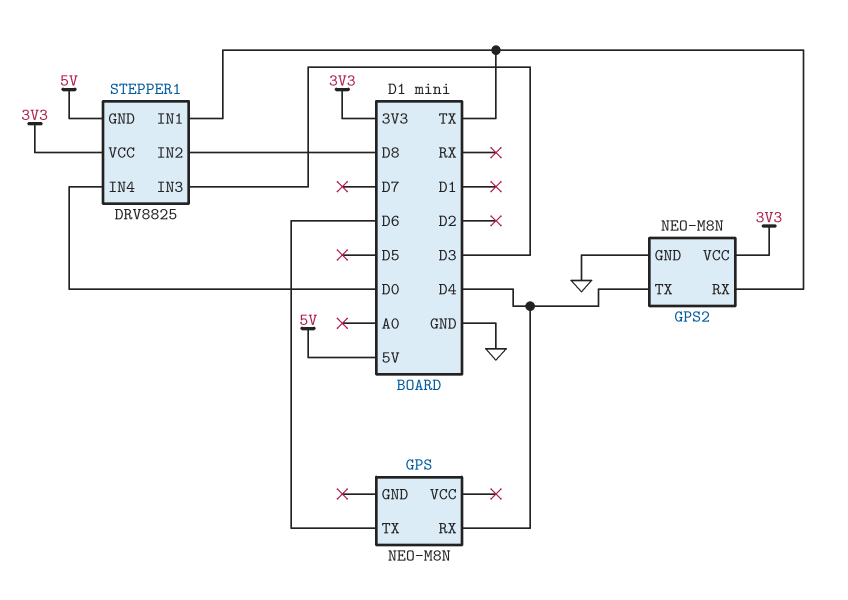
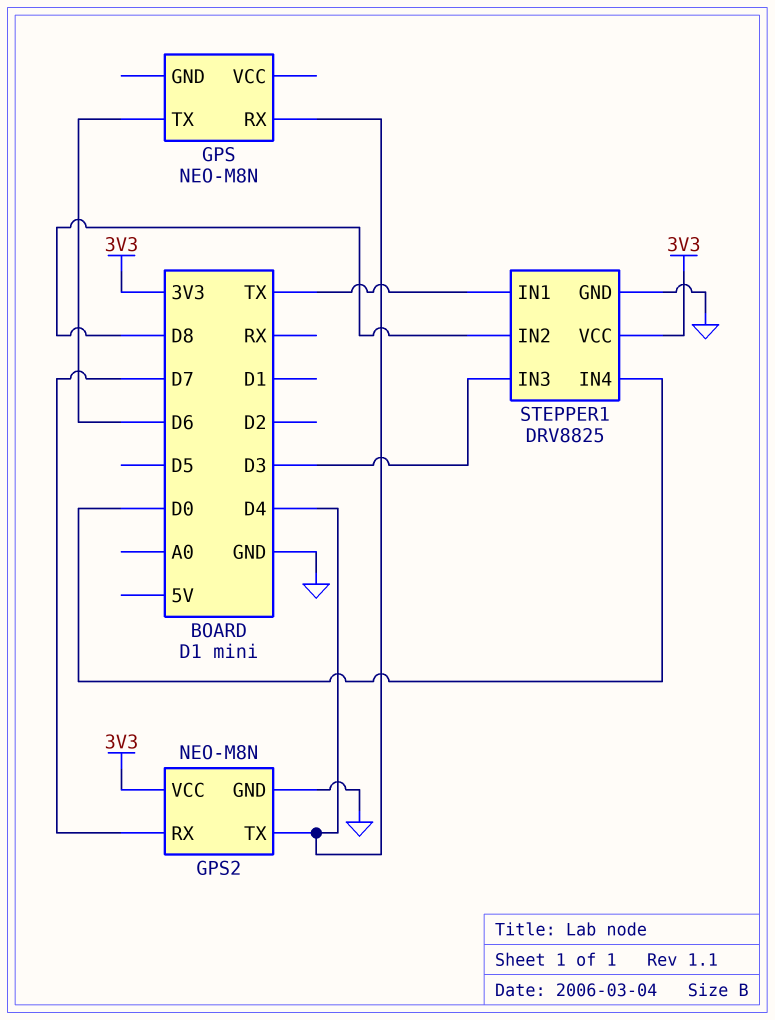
GPS2 pin RX: TX -> D7
STEPPER1 pin GND: 5V -> GND

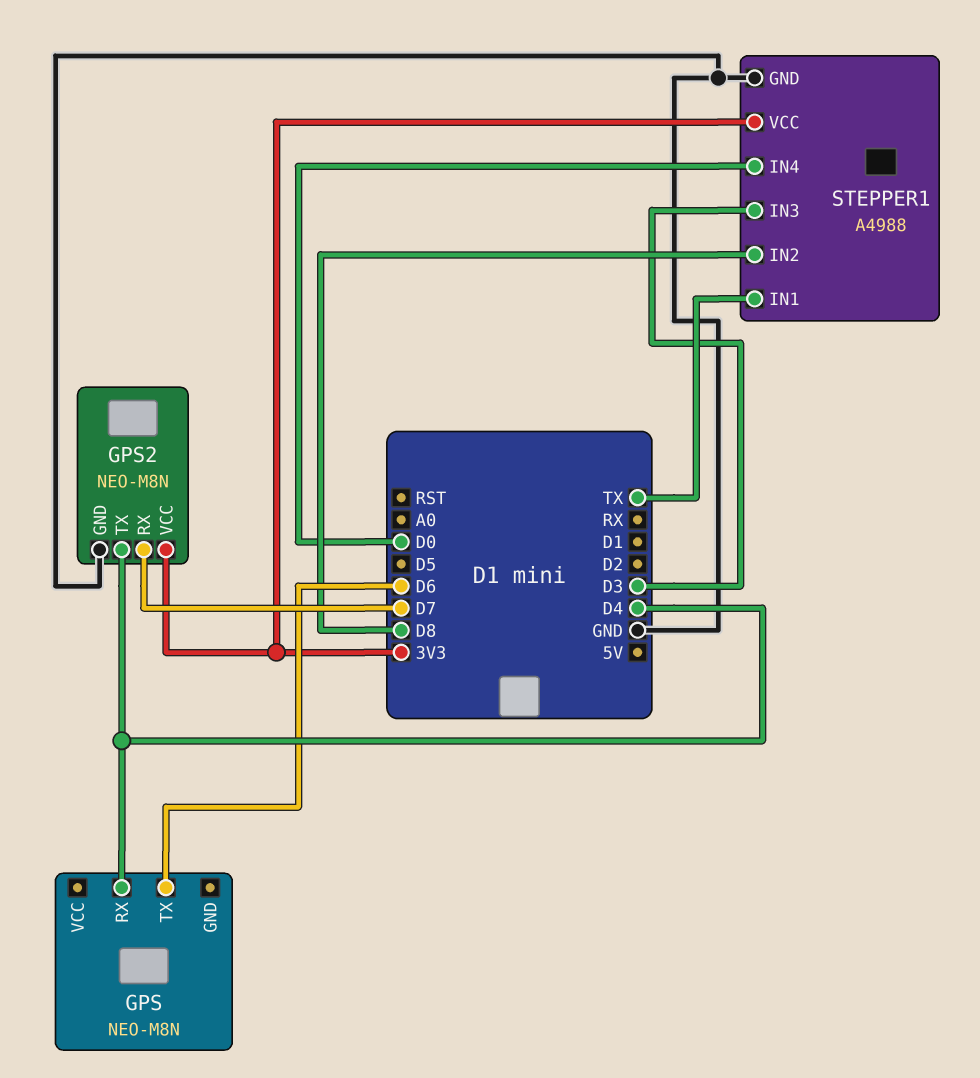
STEPPER1: DRV8825 -> A4988

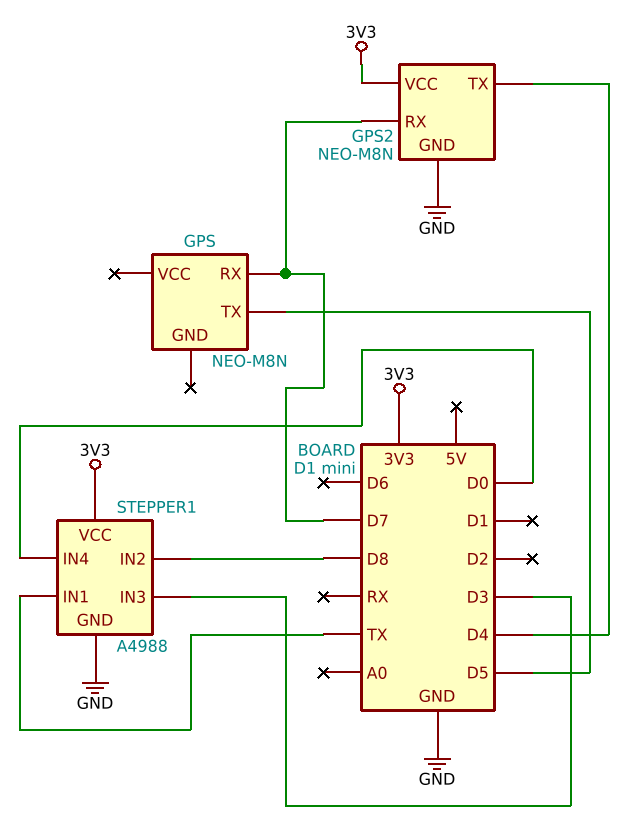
GPS pin RX: D4 -> D7
GPS pin TX: D6 -> D5

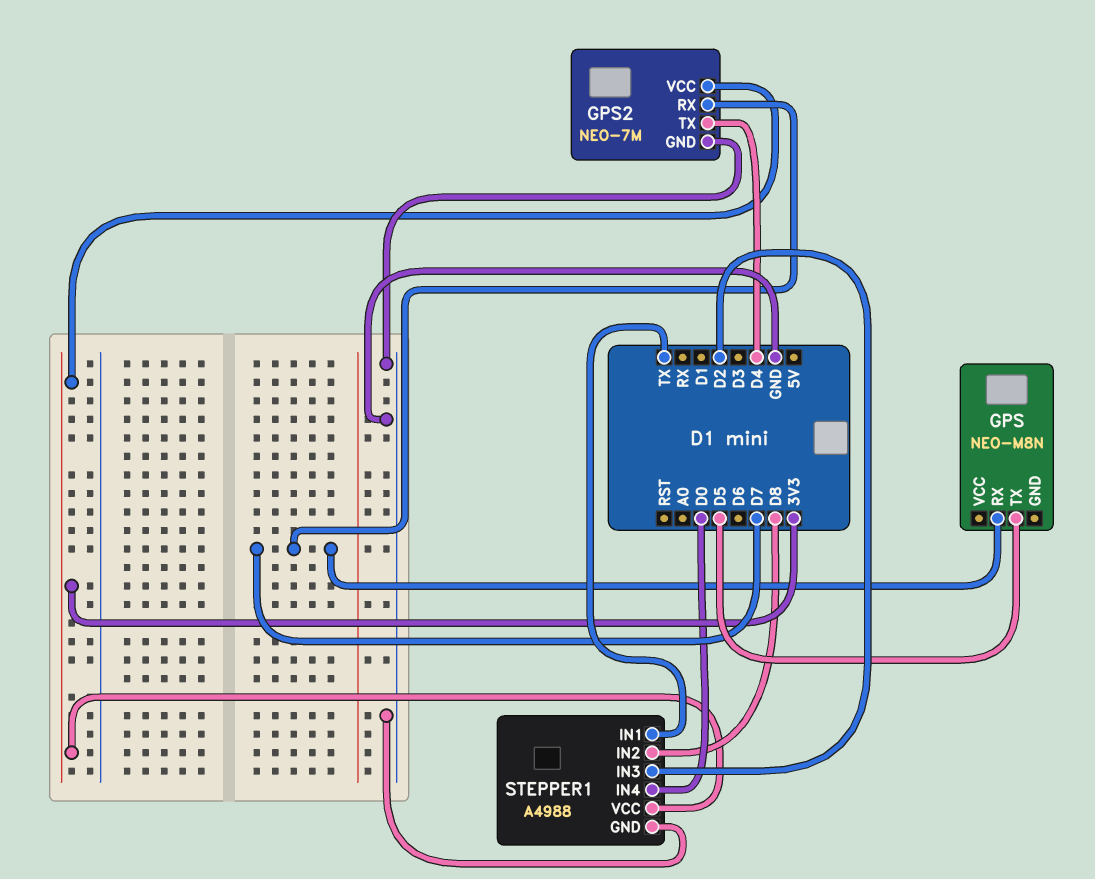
GPS2: NEO-M8N -> NEO-7M
STEPPER1 pin IN3: D3 -> D2

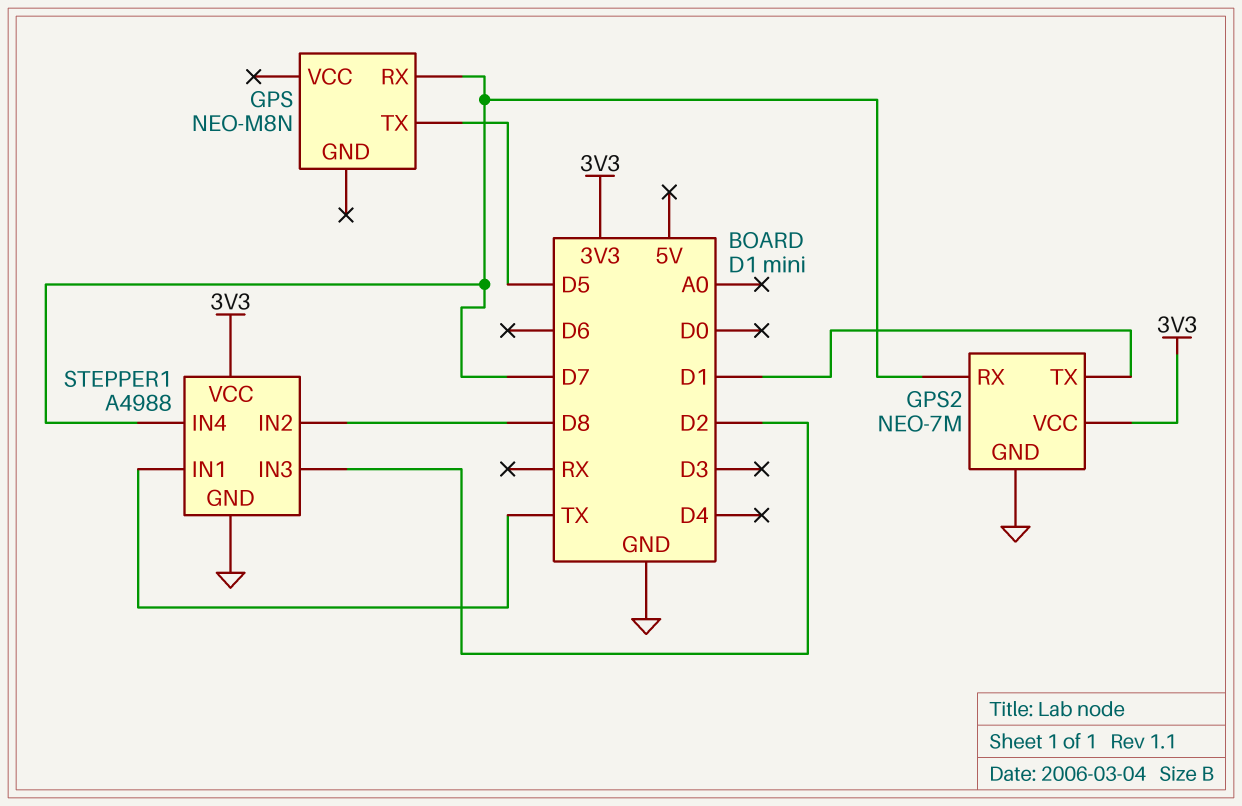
GPS2 pin TX: D4 -> D1
STEPPER1 pin IN4: D0 -> D7

